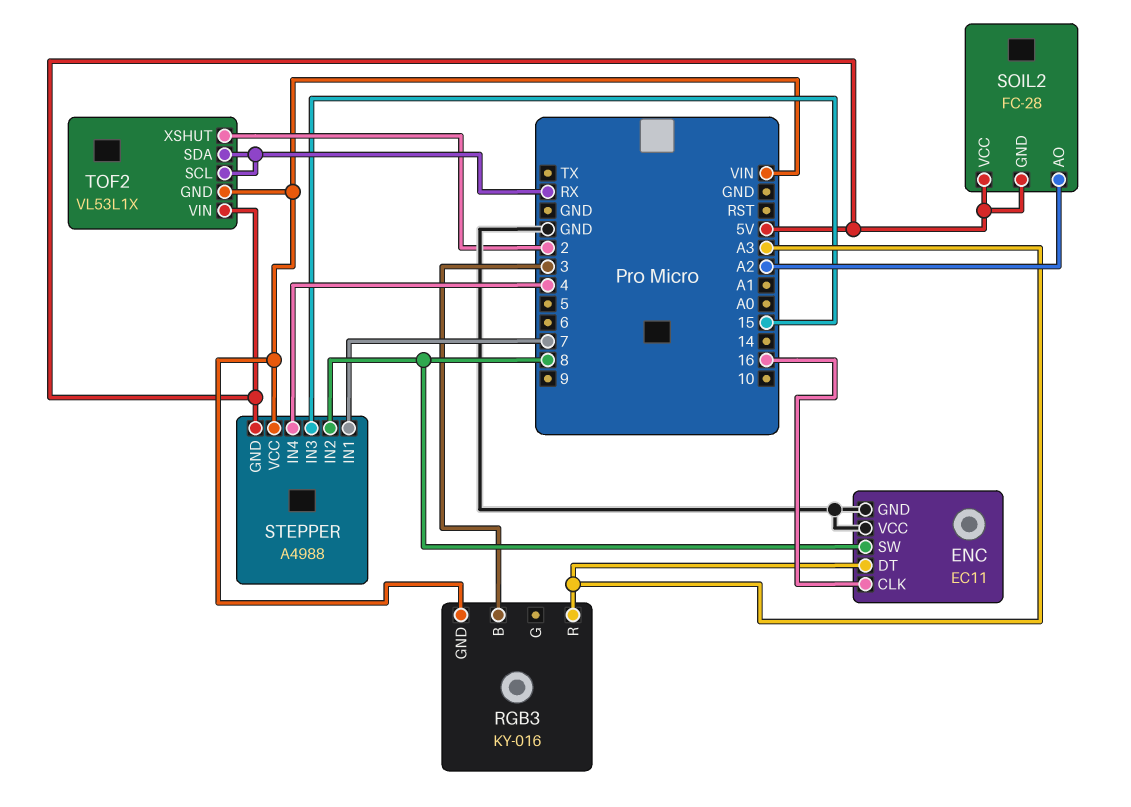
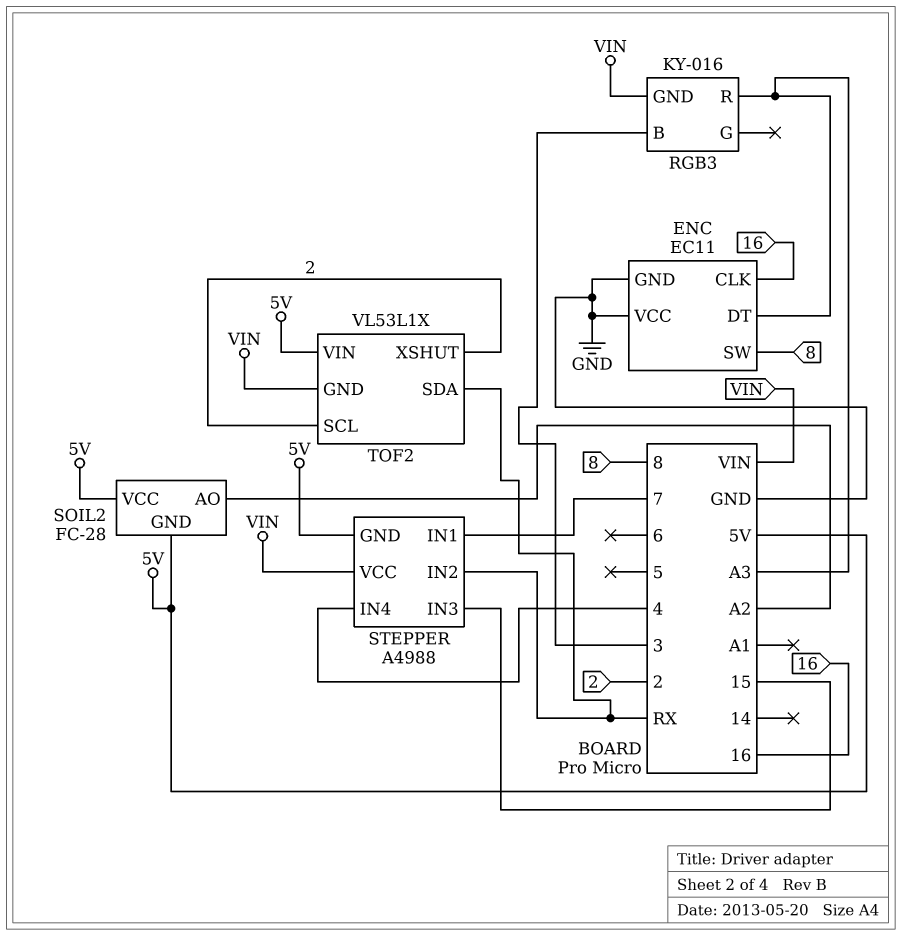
STEPPER pin IN2: 8 -> RX
TOF2 pin SCL: RX -> 2

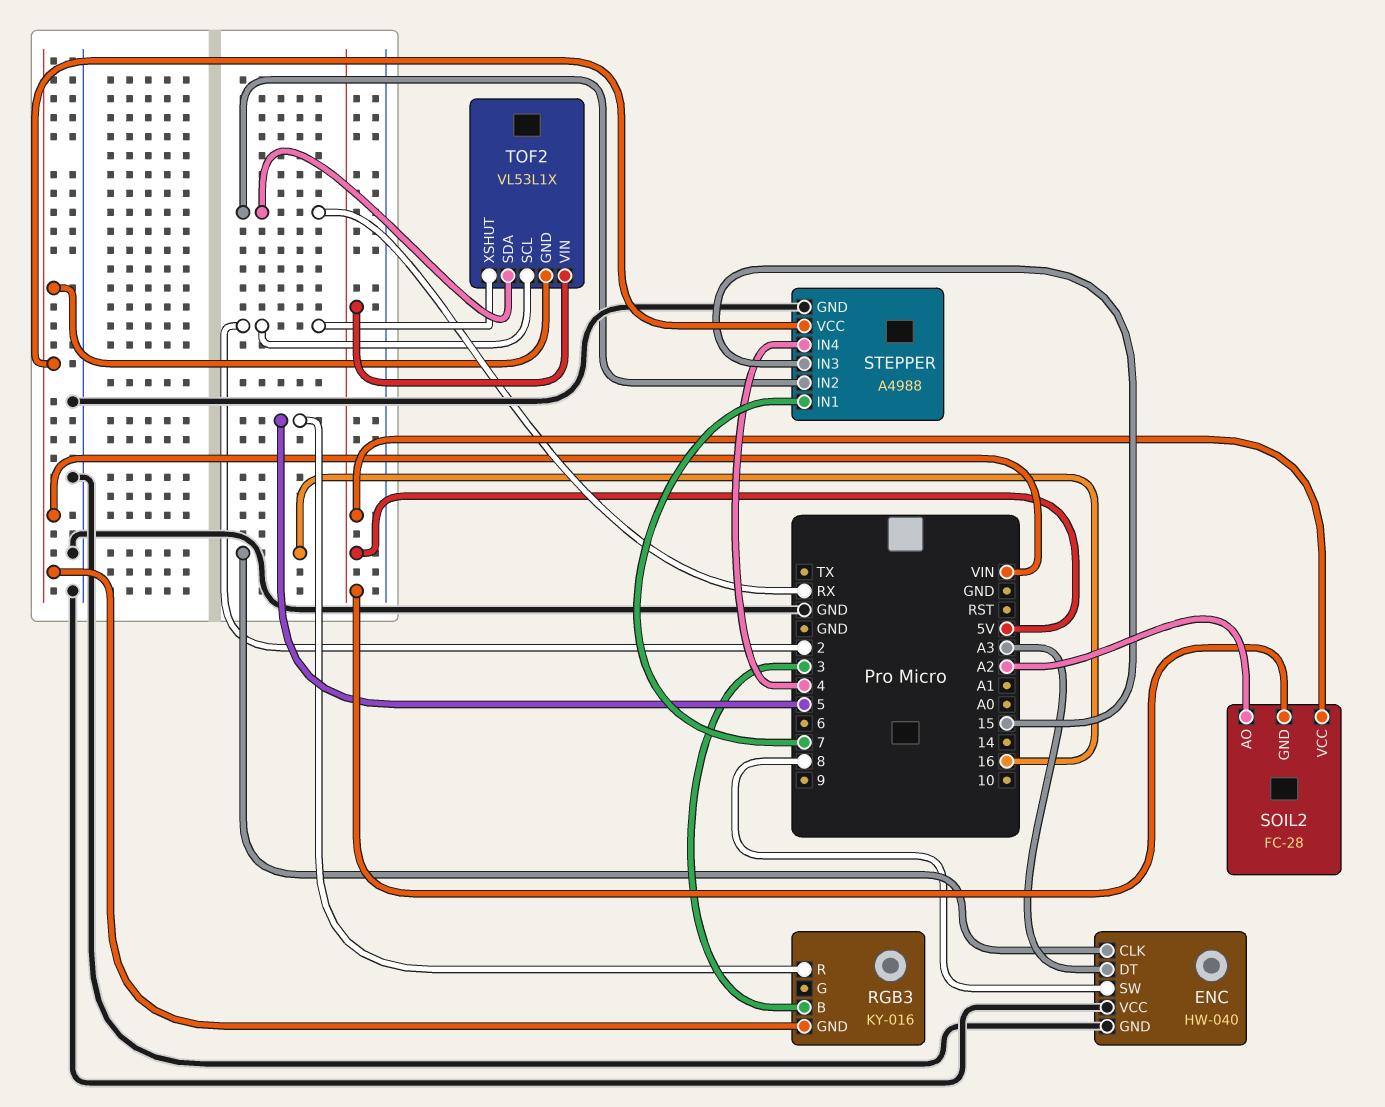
ENC: EC11 -> HW-040
RGB3 pin R: A3 -> 5
STEPPER pin GND: 5V -> GND

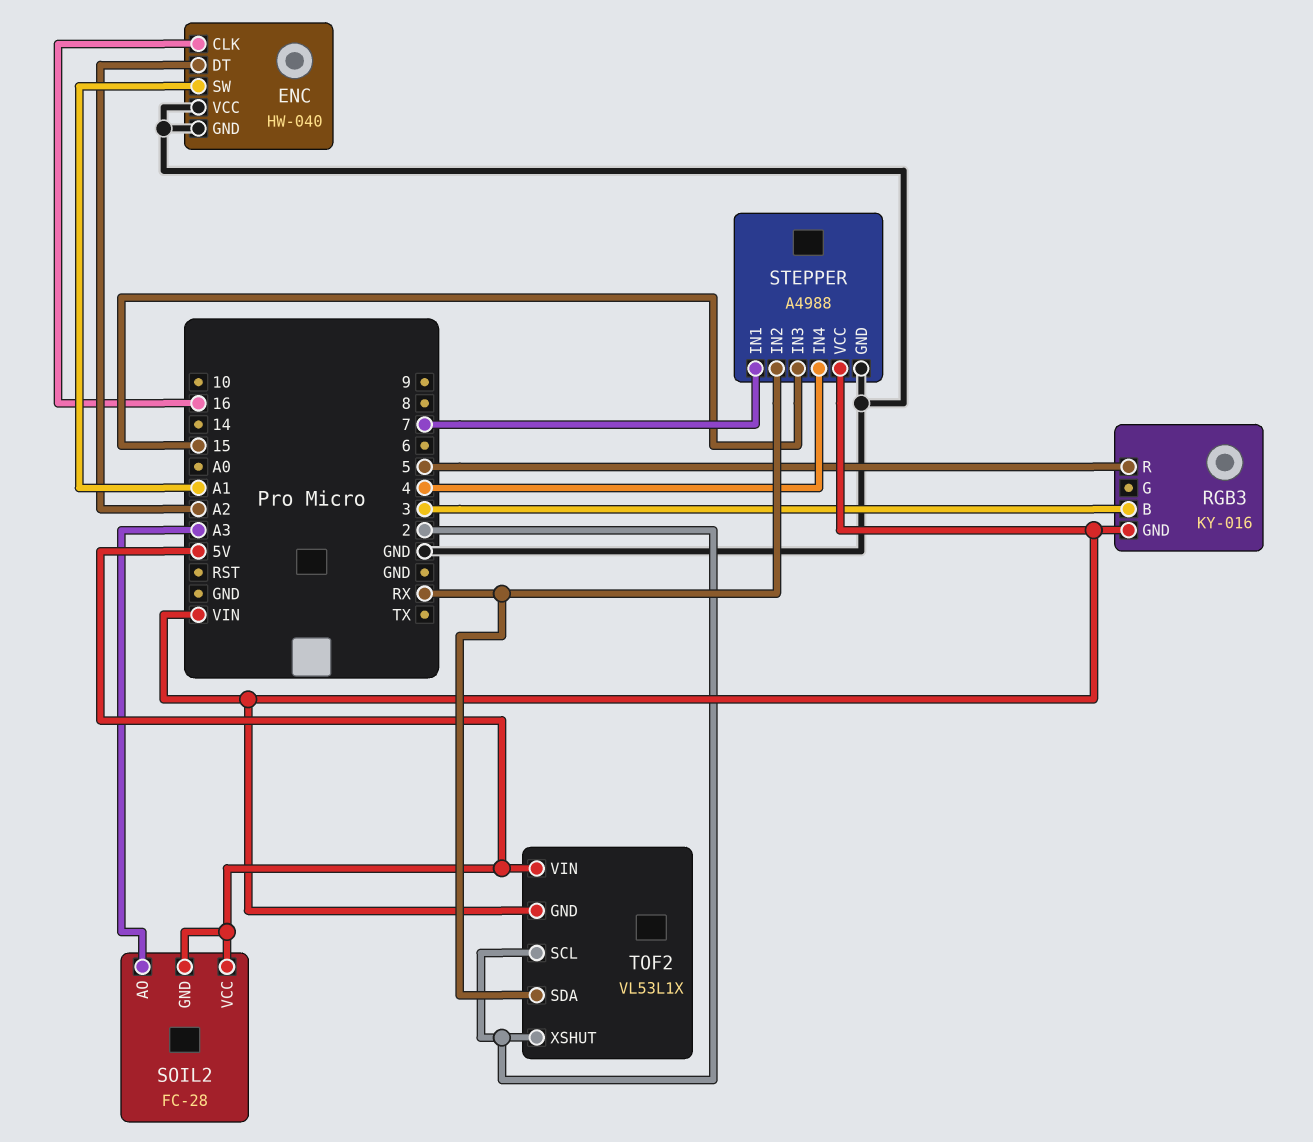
ENC pin DT: A3 -> A2
ENC pin SW: 8 -> A1
SOIL2 pin AO: A2 -> A3

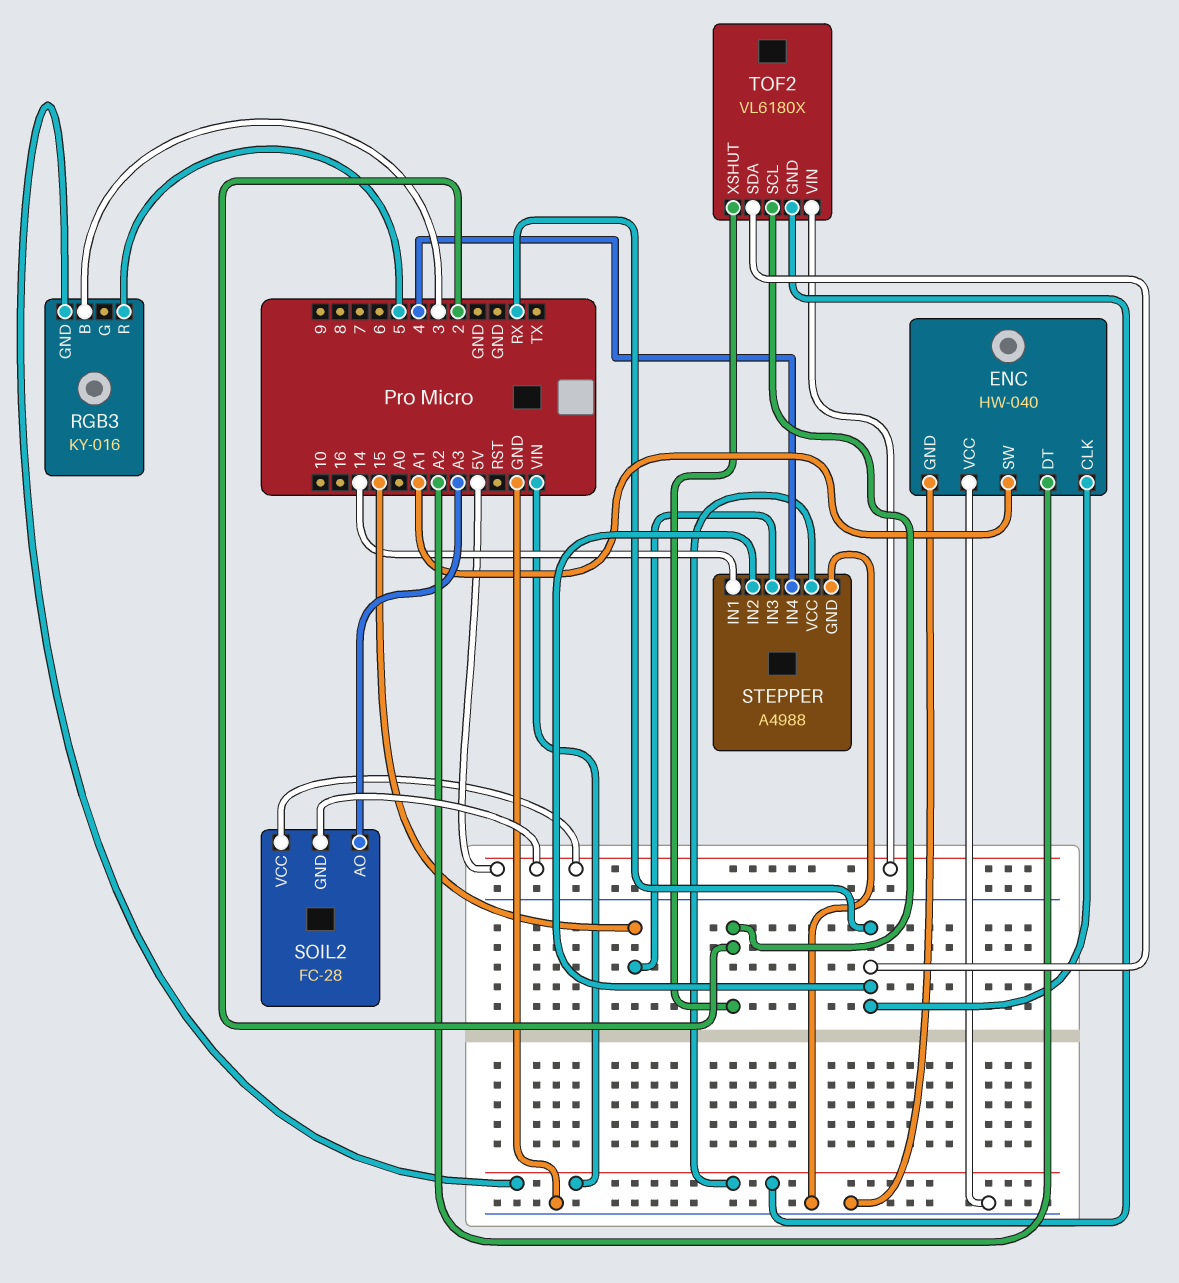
ENC pin CLK: 16 -> RX
STEPPER pin IN1: 7 -> 14
TOF2: VL53L1X -> VL6180X

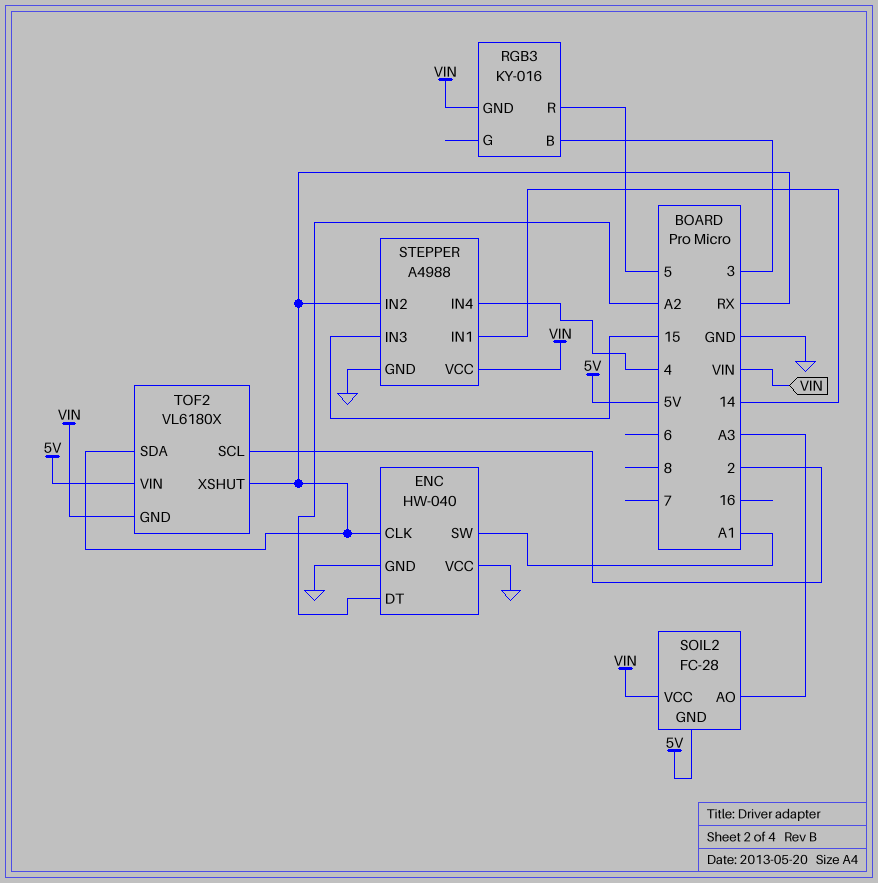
SOIL2 pin VCC: 5V -> VIN
TOF2 pin XSHUT: 2 -> RX

